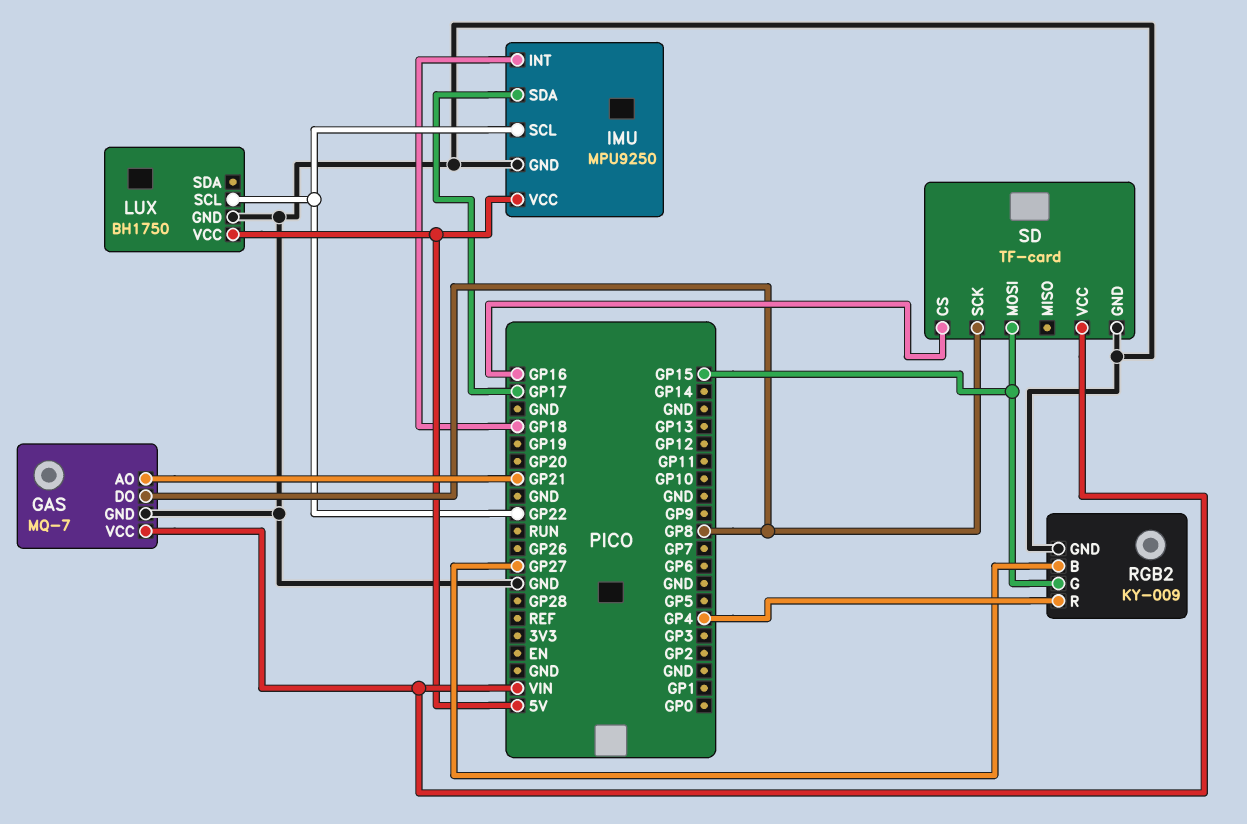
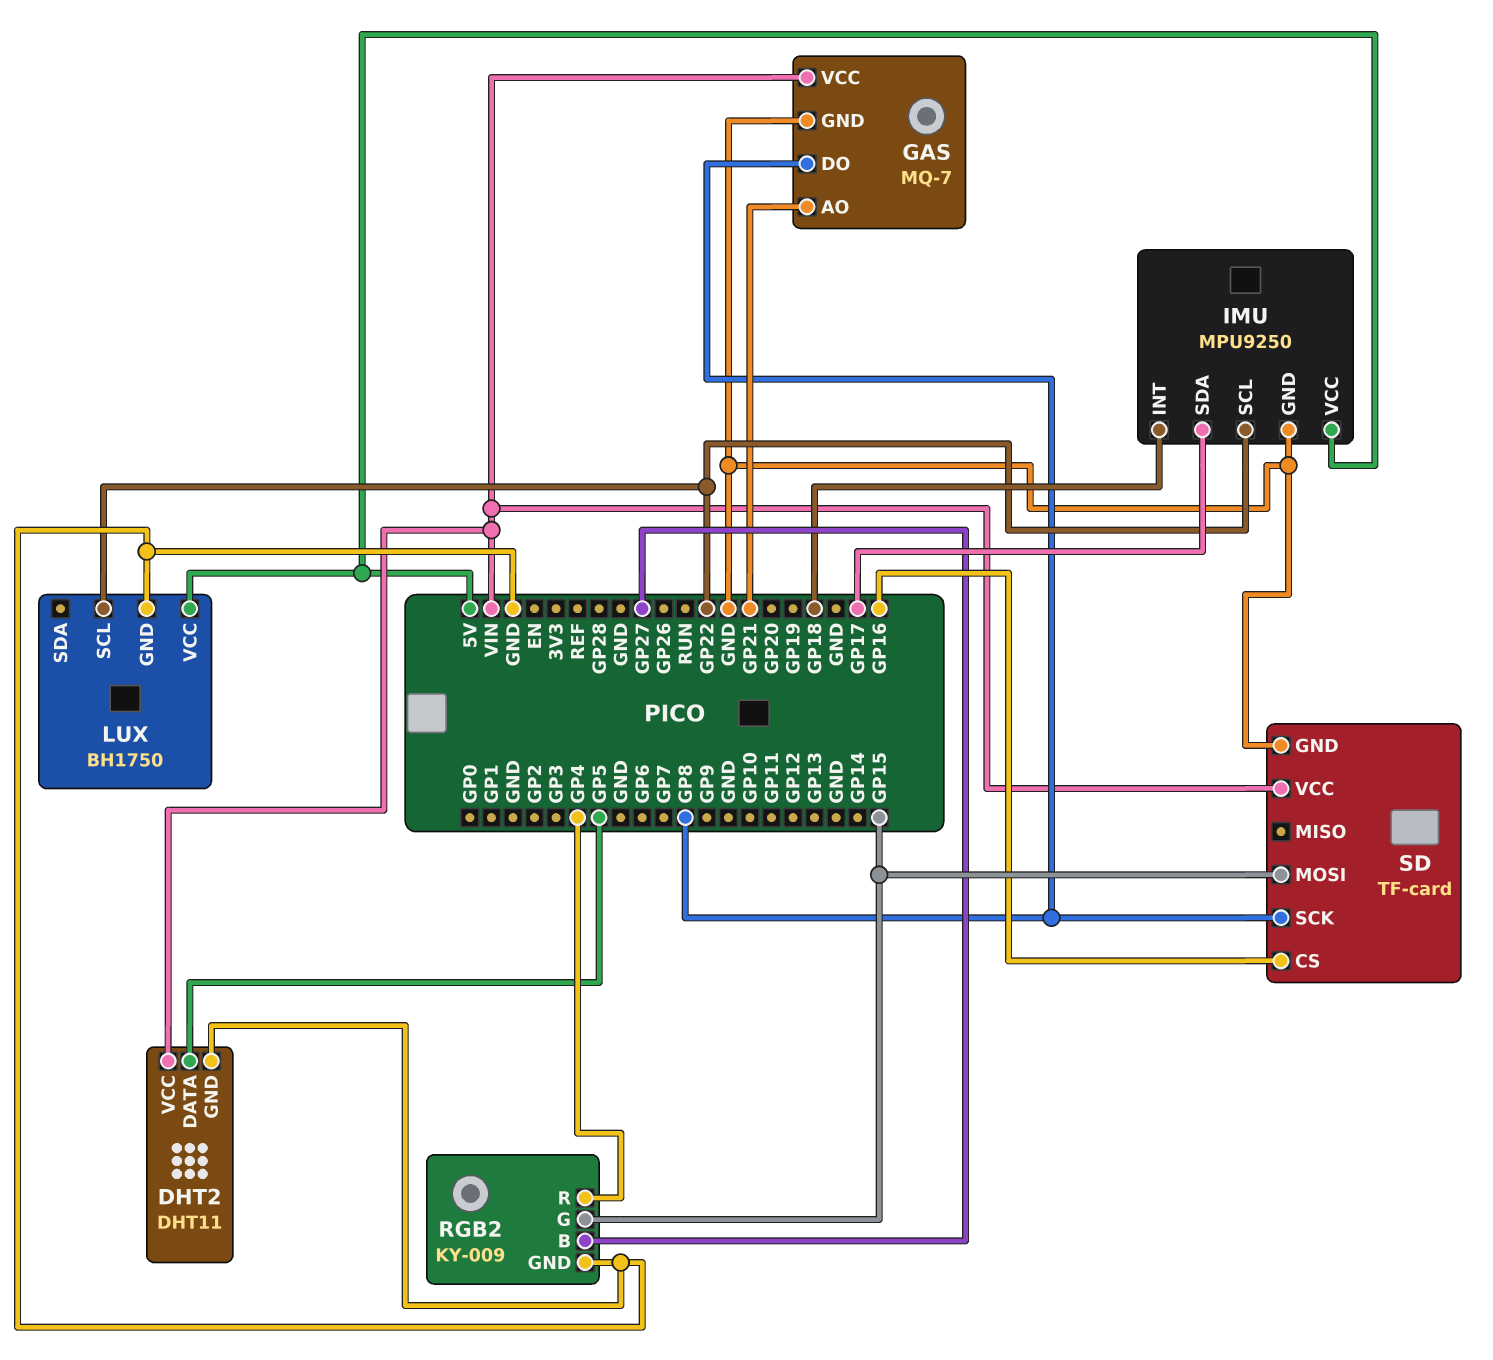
DHT2: none -> DHT11
DHT2 pin DATA: none -> GP5
DHT2 pin GND: none -> GND
DHT2 pin VCC: none -> VIN

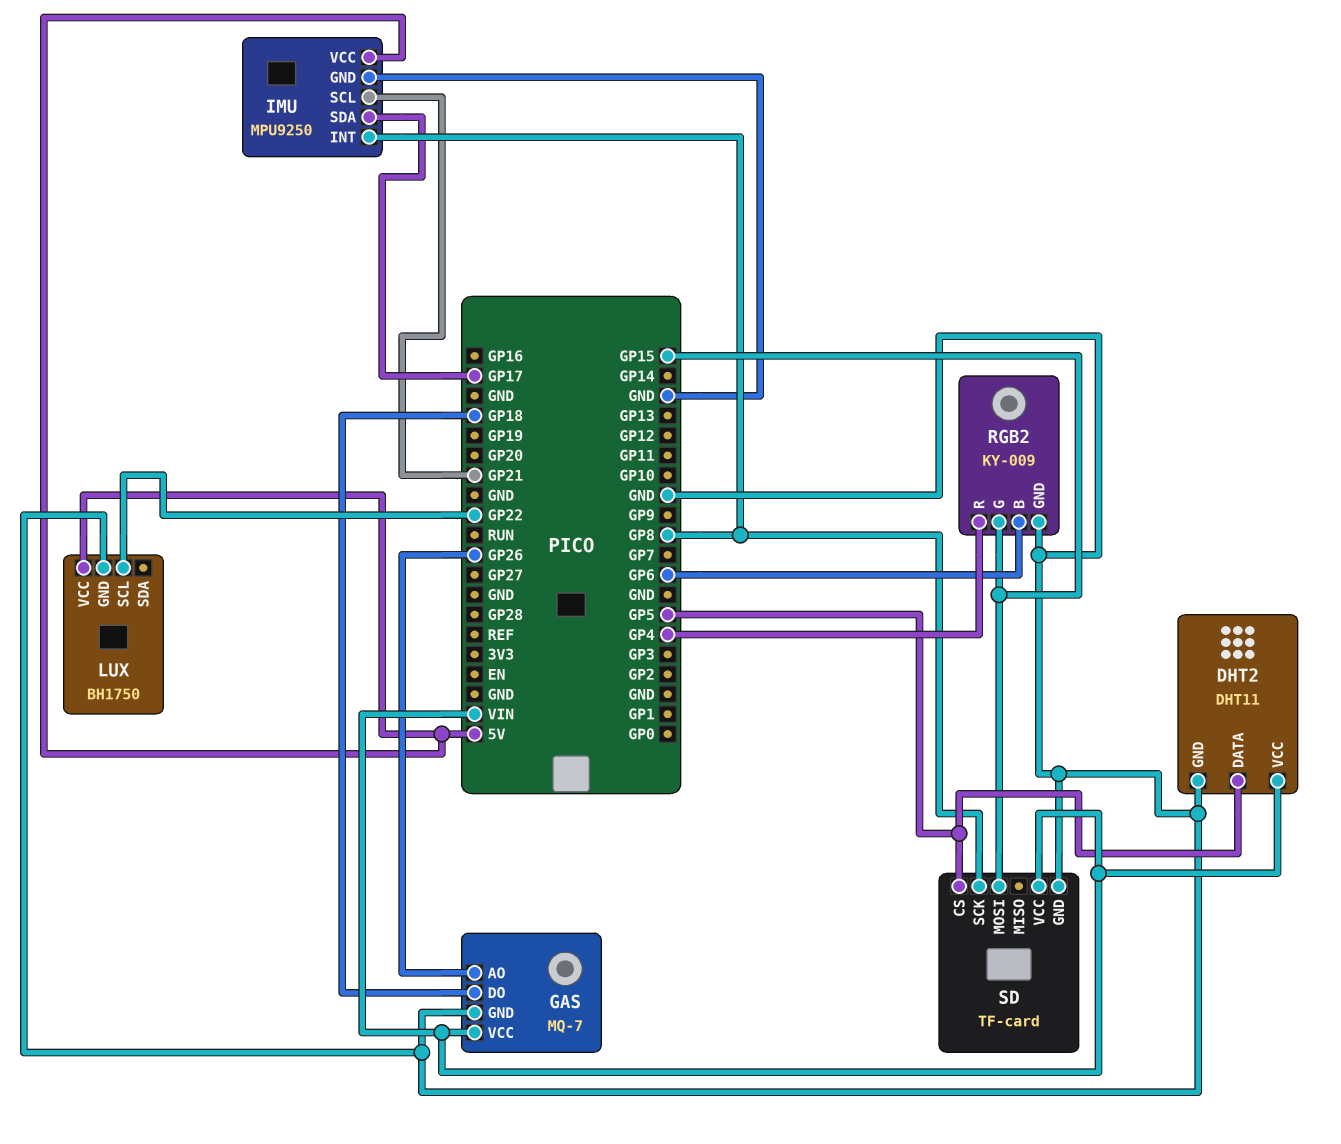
GAS pin AO: GP21 -> GP26
GAS pin DO: GP8 -> GP18
IMU pin INT: GP18 -> GP8
IMU pin SCL: GP22 -> GP21
RGB2 pin B: GP27 -> GP6
SD pin CS: GP16 -> GP5

